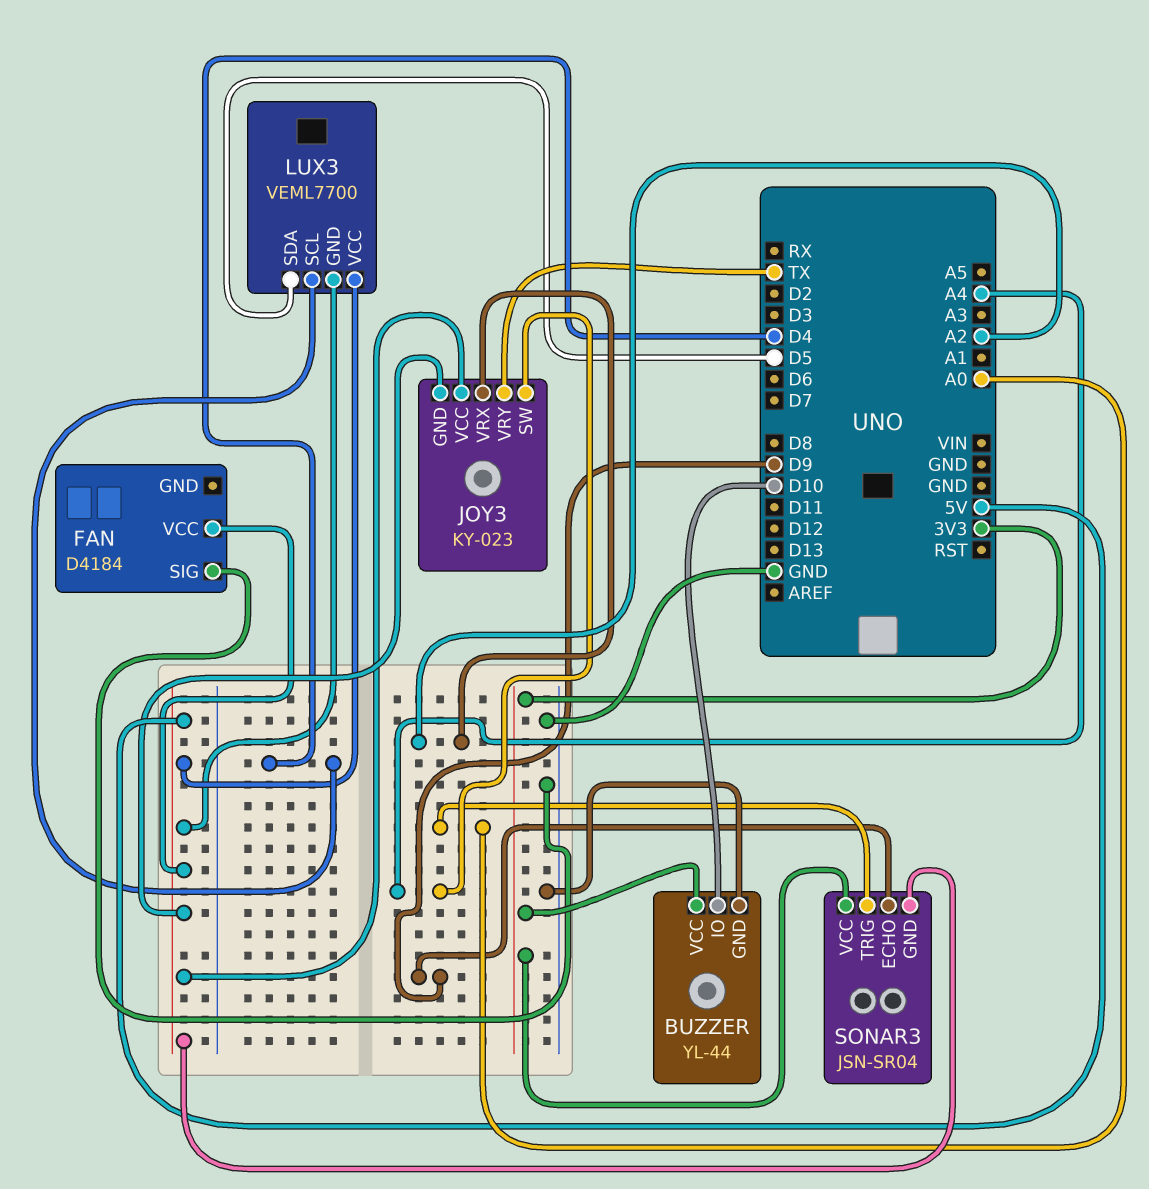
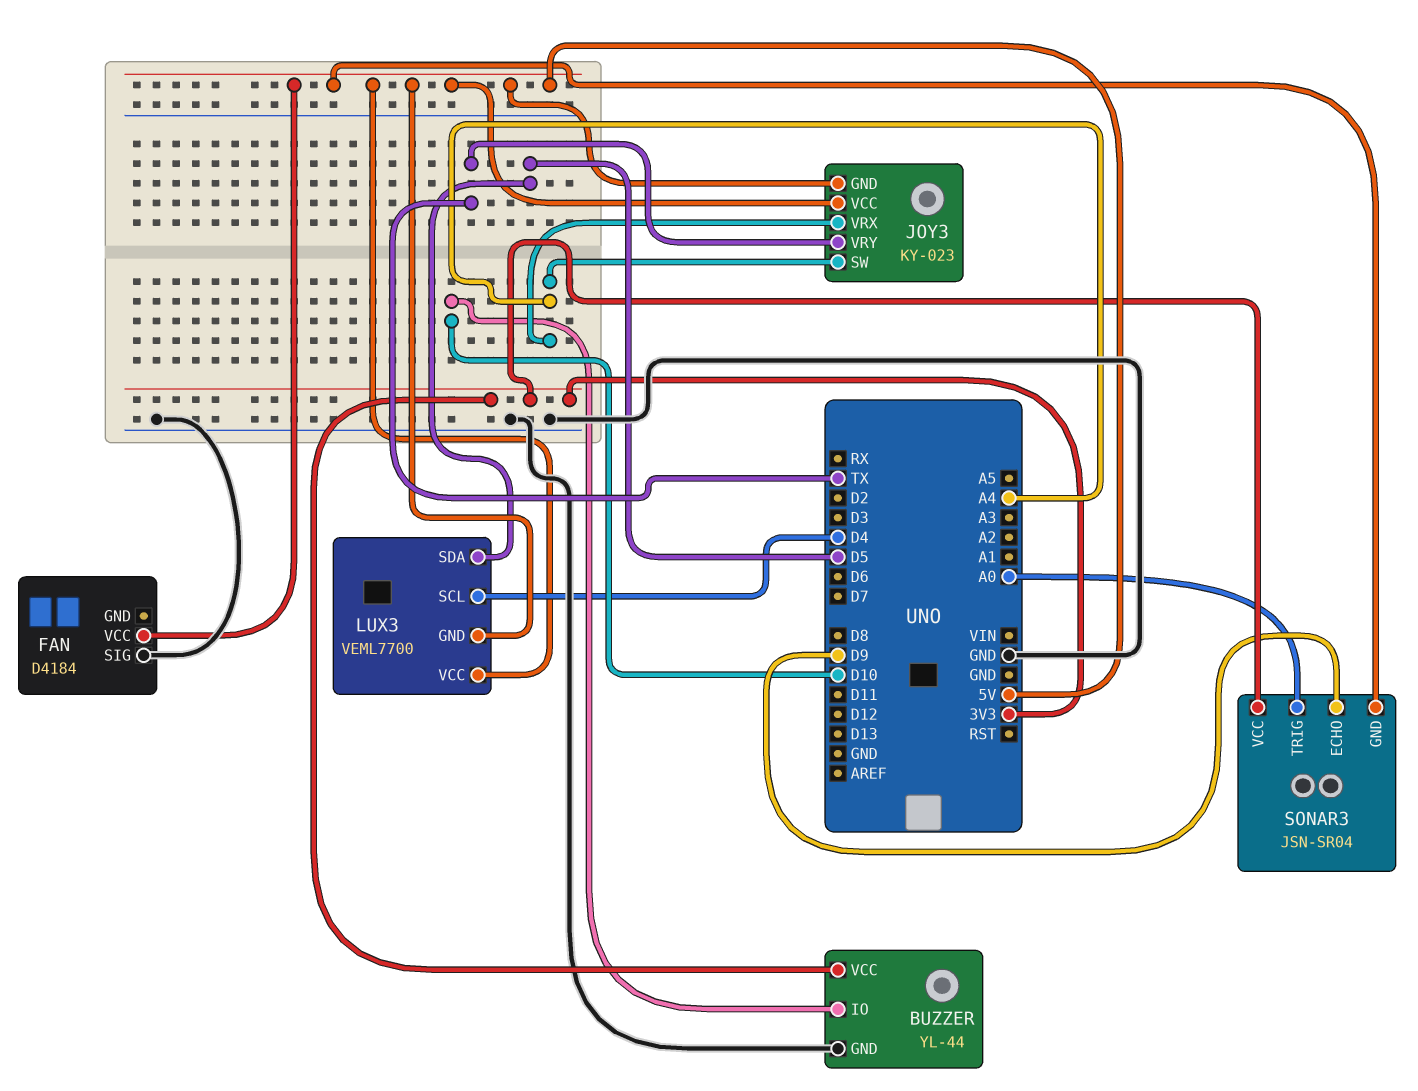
JOY3 pin VRX: A2 -> A4

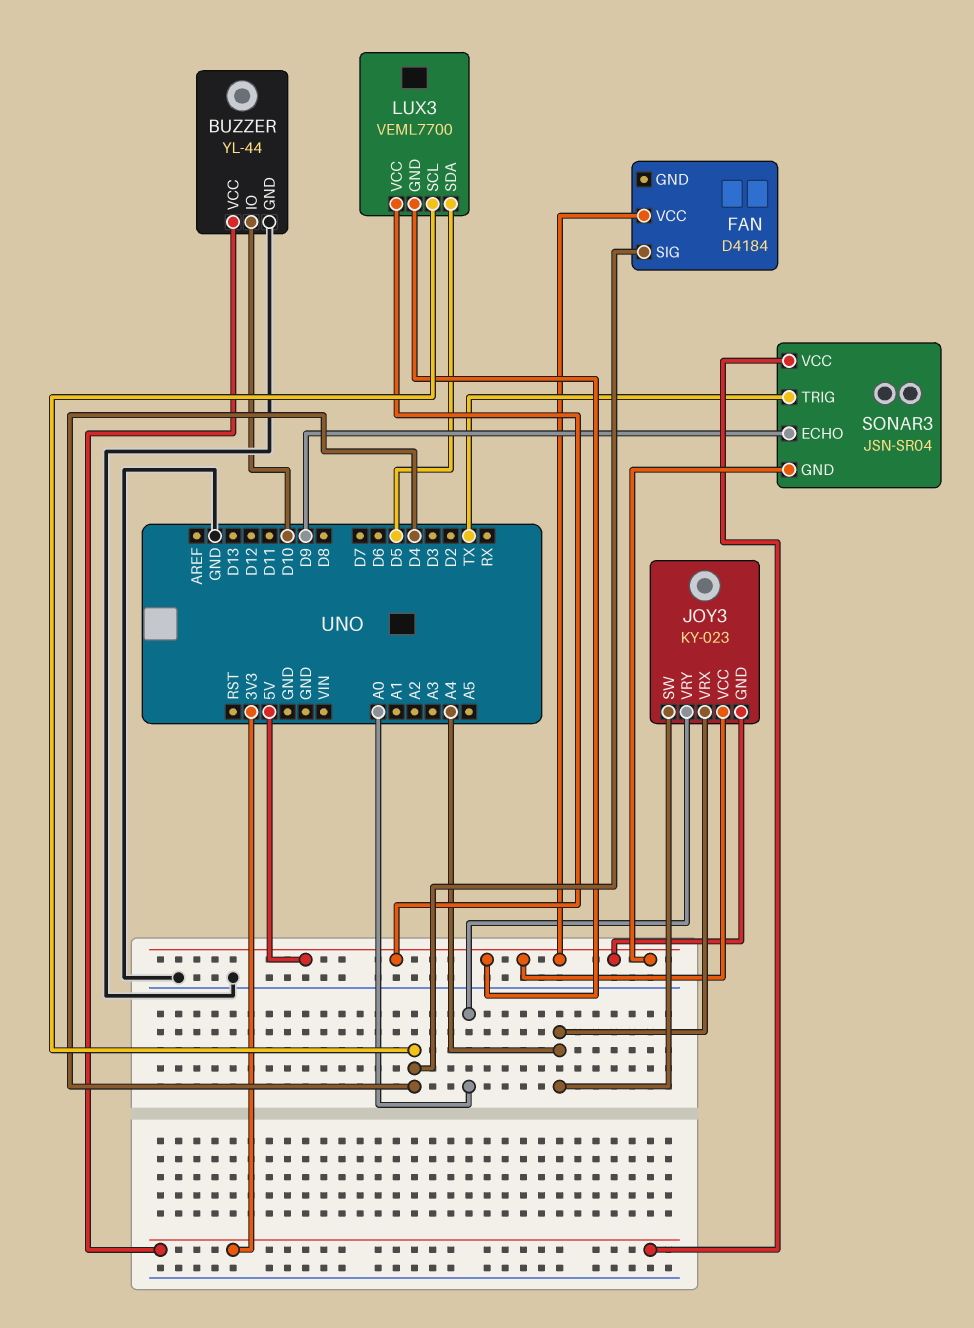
FAN pin SIG: GND -> D4
JOY3 pin VRY: TX -> A0
SONAR3 pin TRIG: A0 -> TX

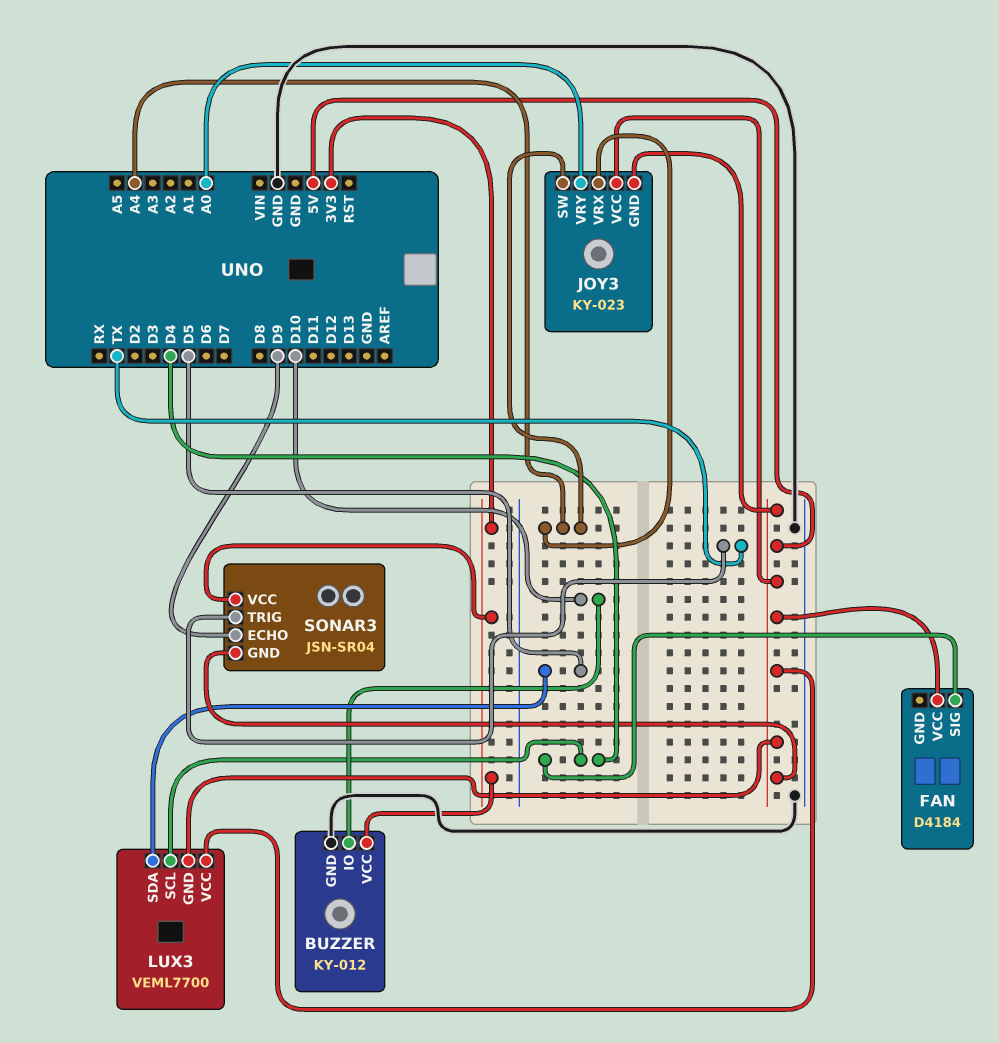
BUZZER: YL-44 -> KY-012

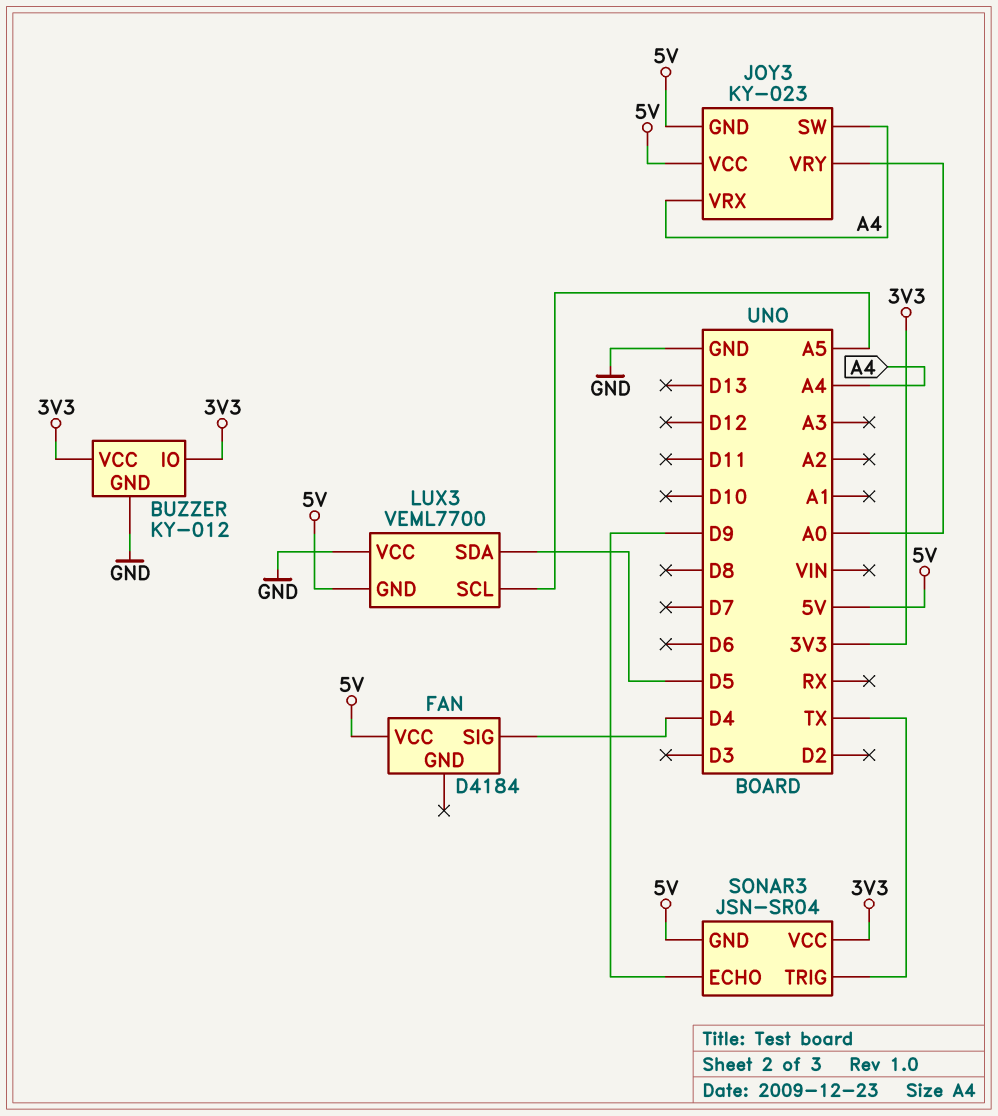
BUZZER pin IO: D10 -> 3V3
LUX3 pin SCL: D4 -> A5
LUX3 pin VCC: 5V -> GND

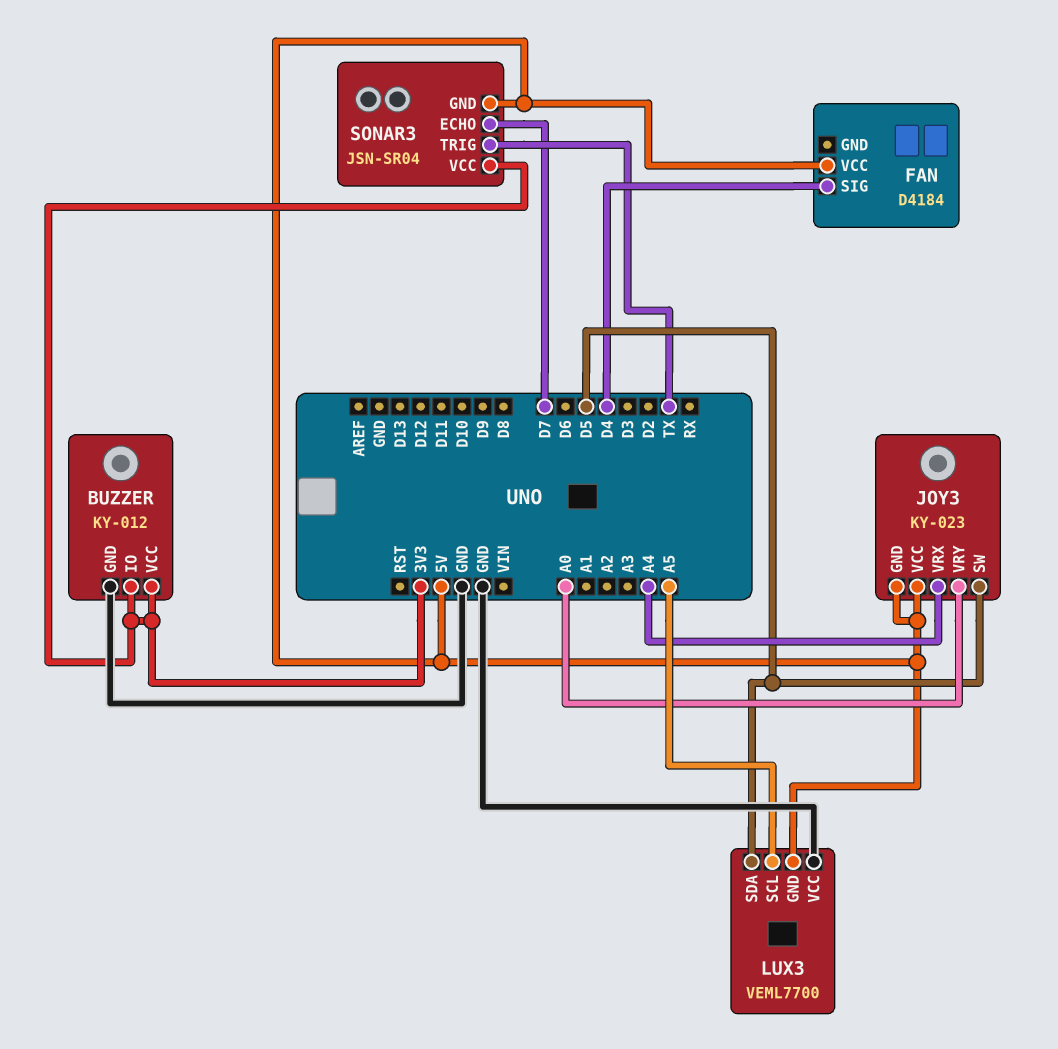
JOY3 pin SW: A4 -> D5
SONAR3 pin ECHO: D9 -> D7

